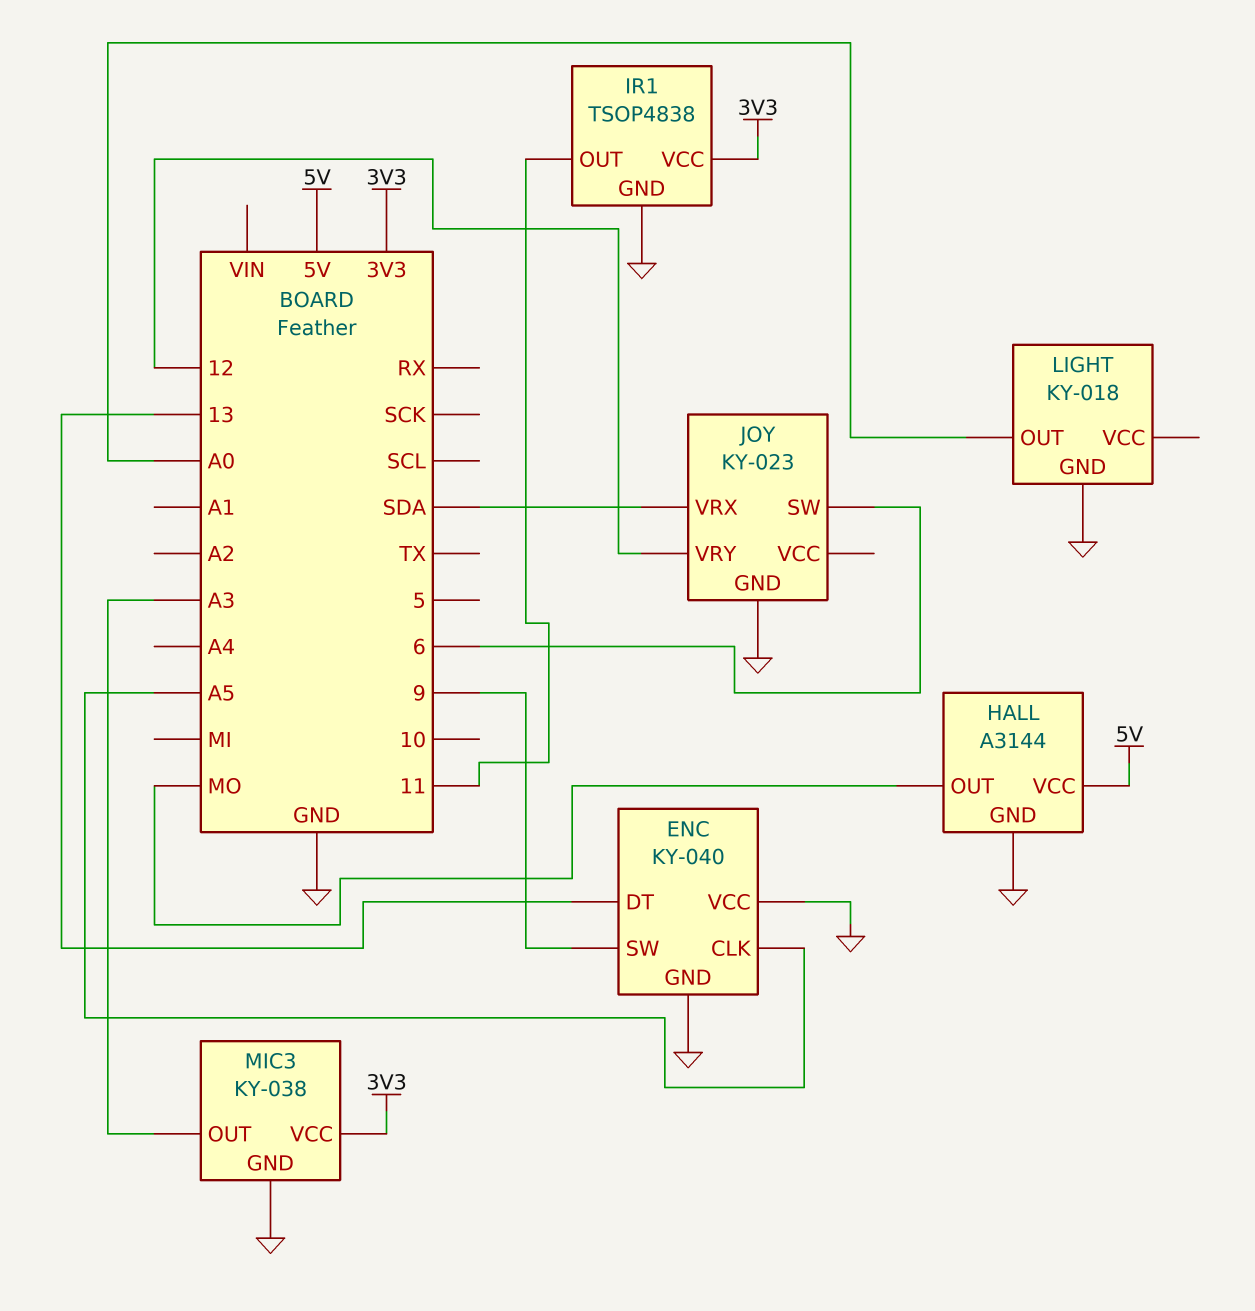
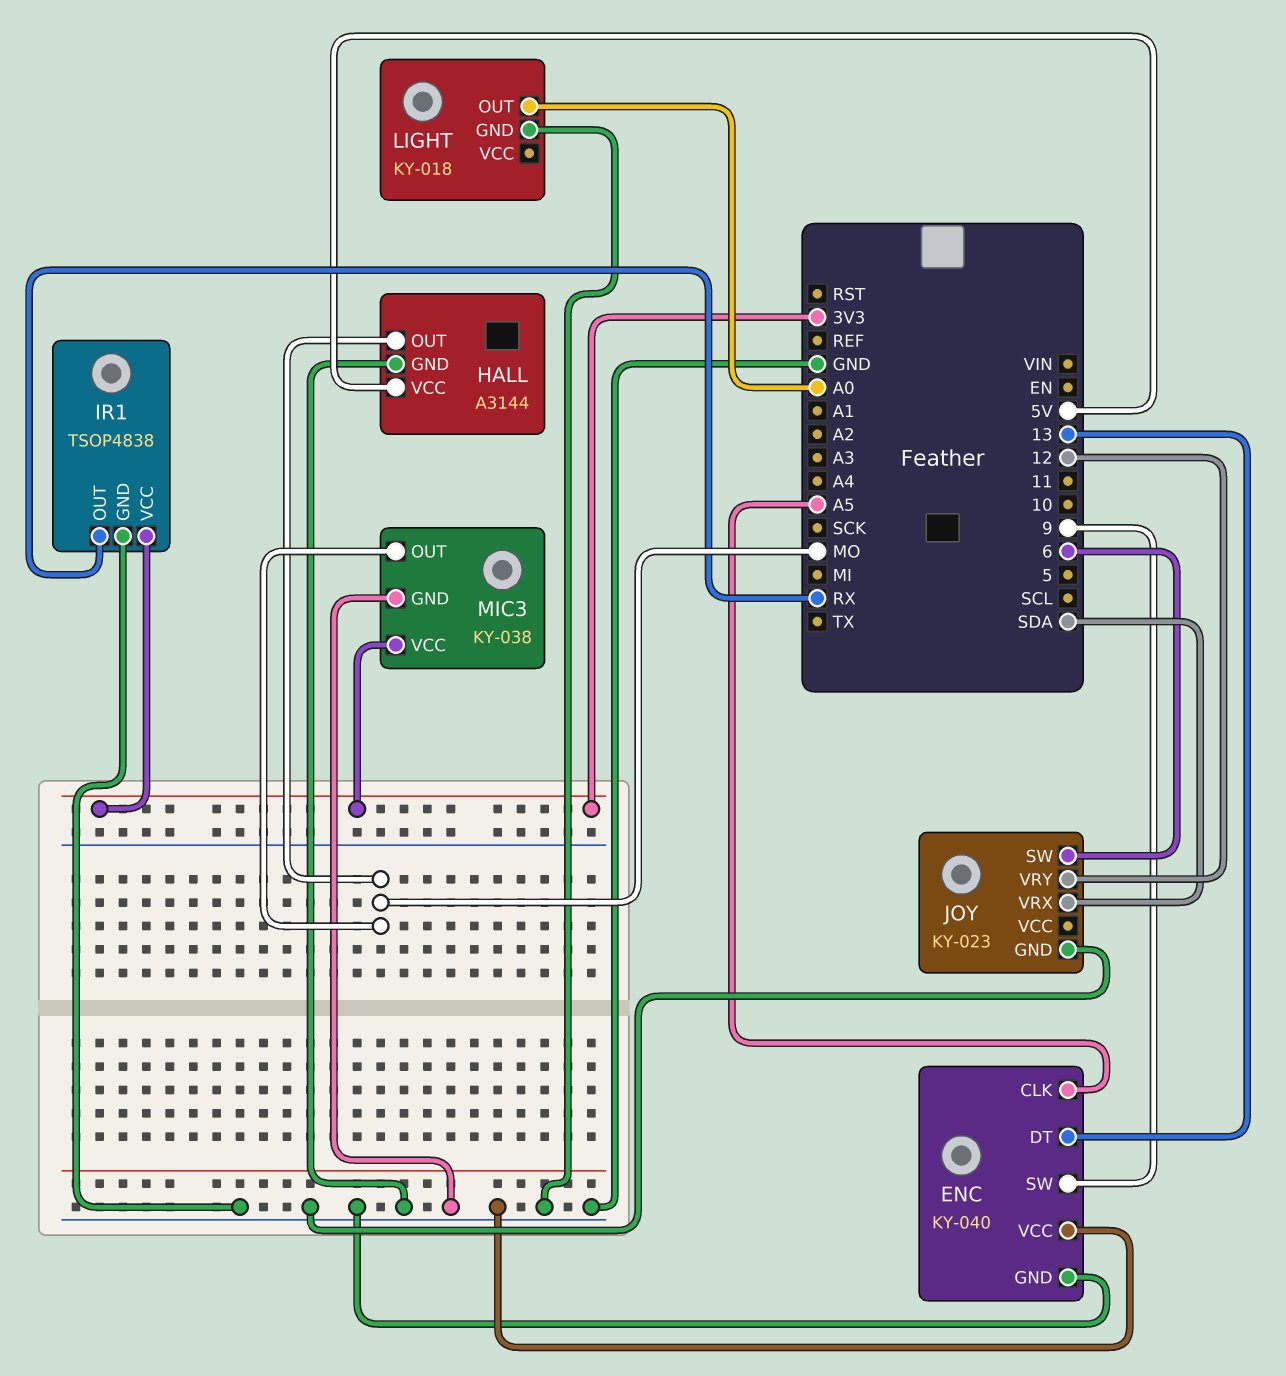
IR1 pin OUT: 11 -> RX
MIC3 pin OUT: A3 -> MO

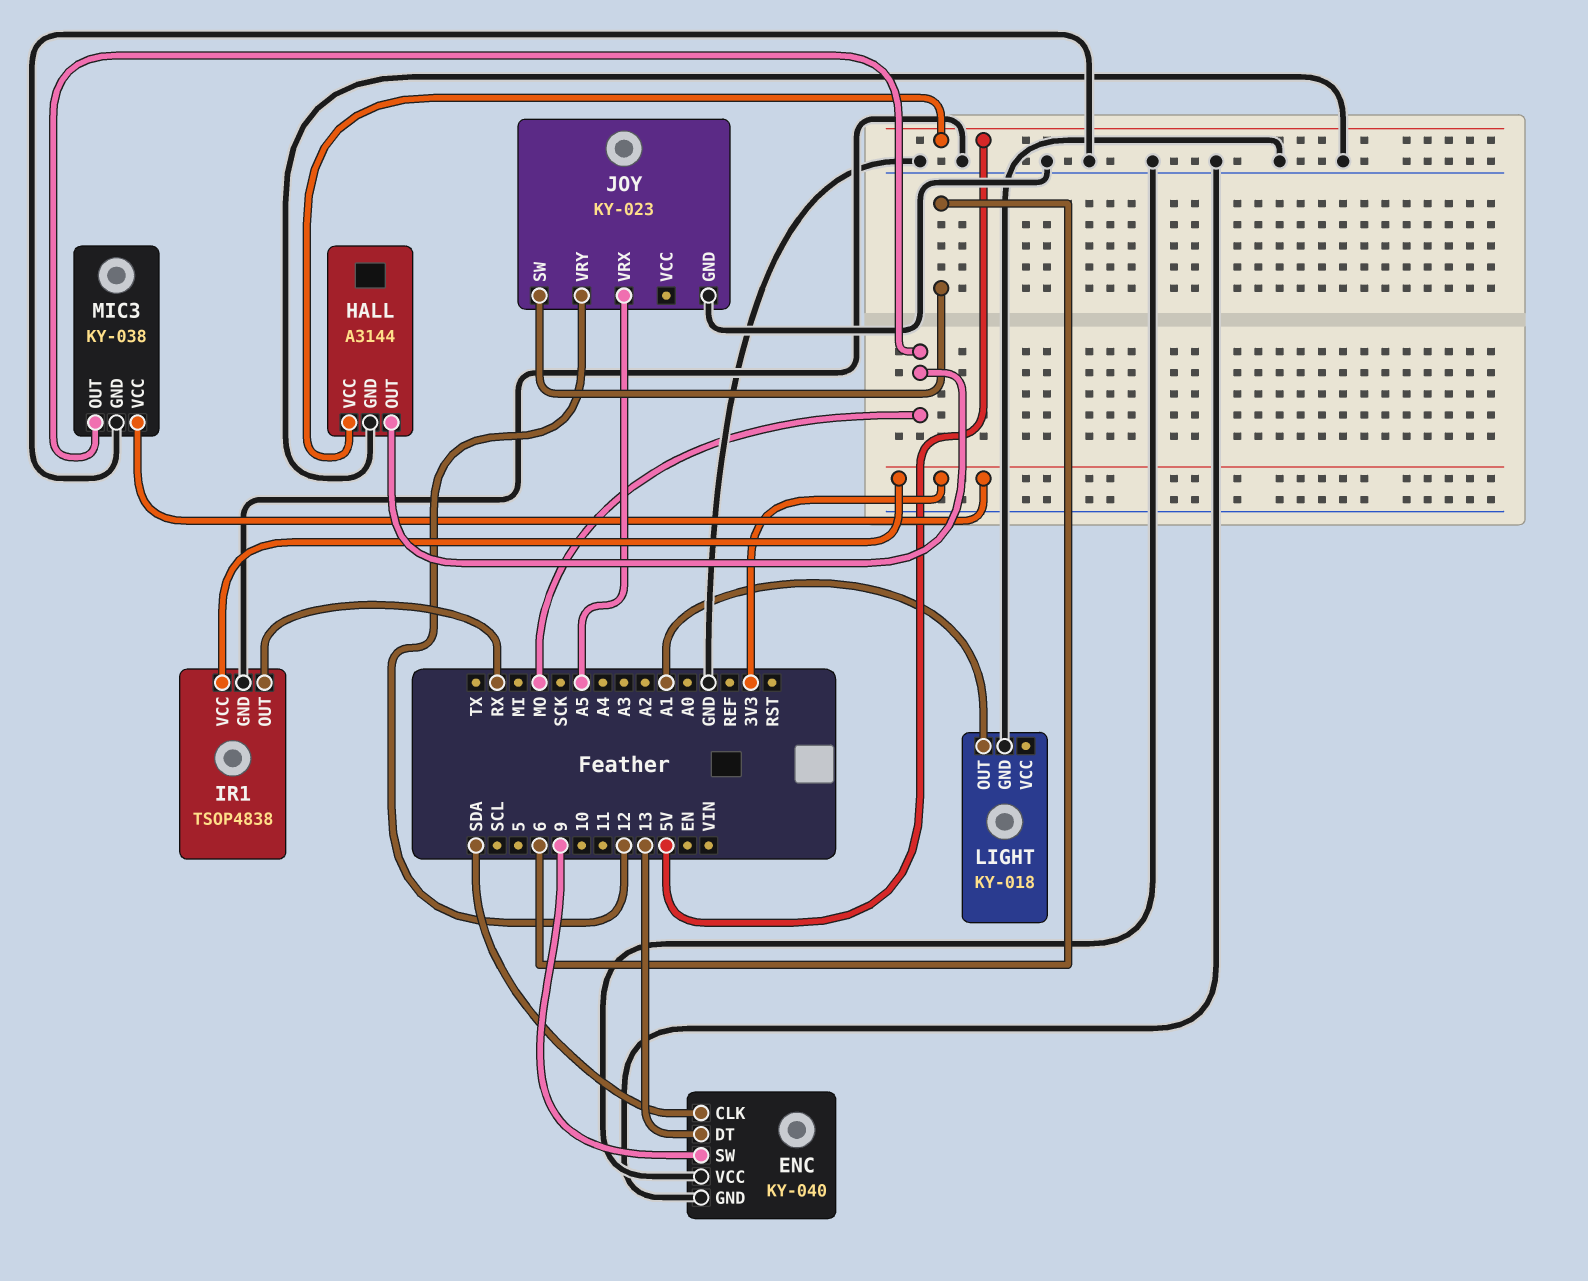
ENC pin CLK: A5 -> SDA
JOY pin VRX: SDA -> A5
LIGHT pin OUT: A0 -> A1

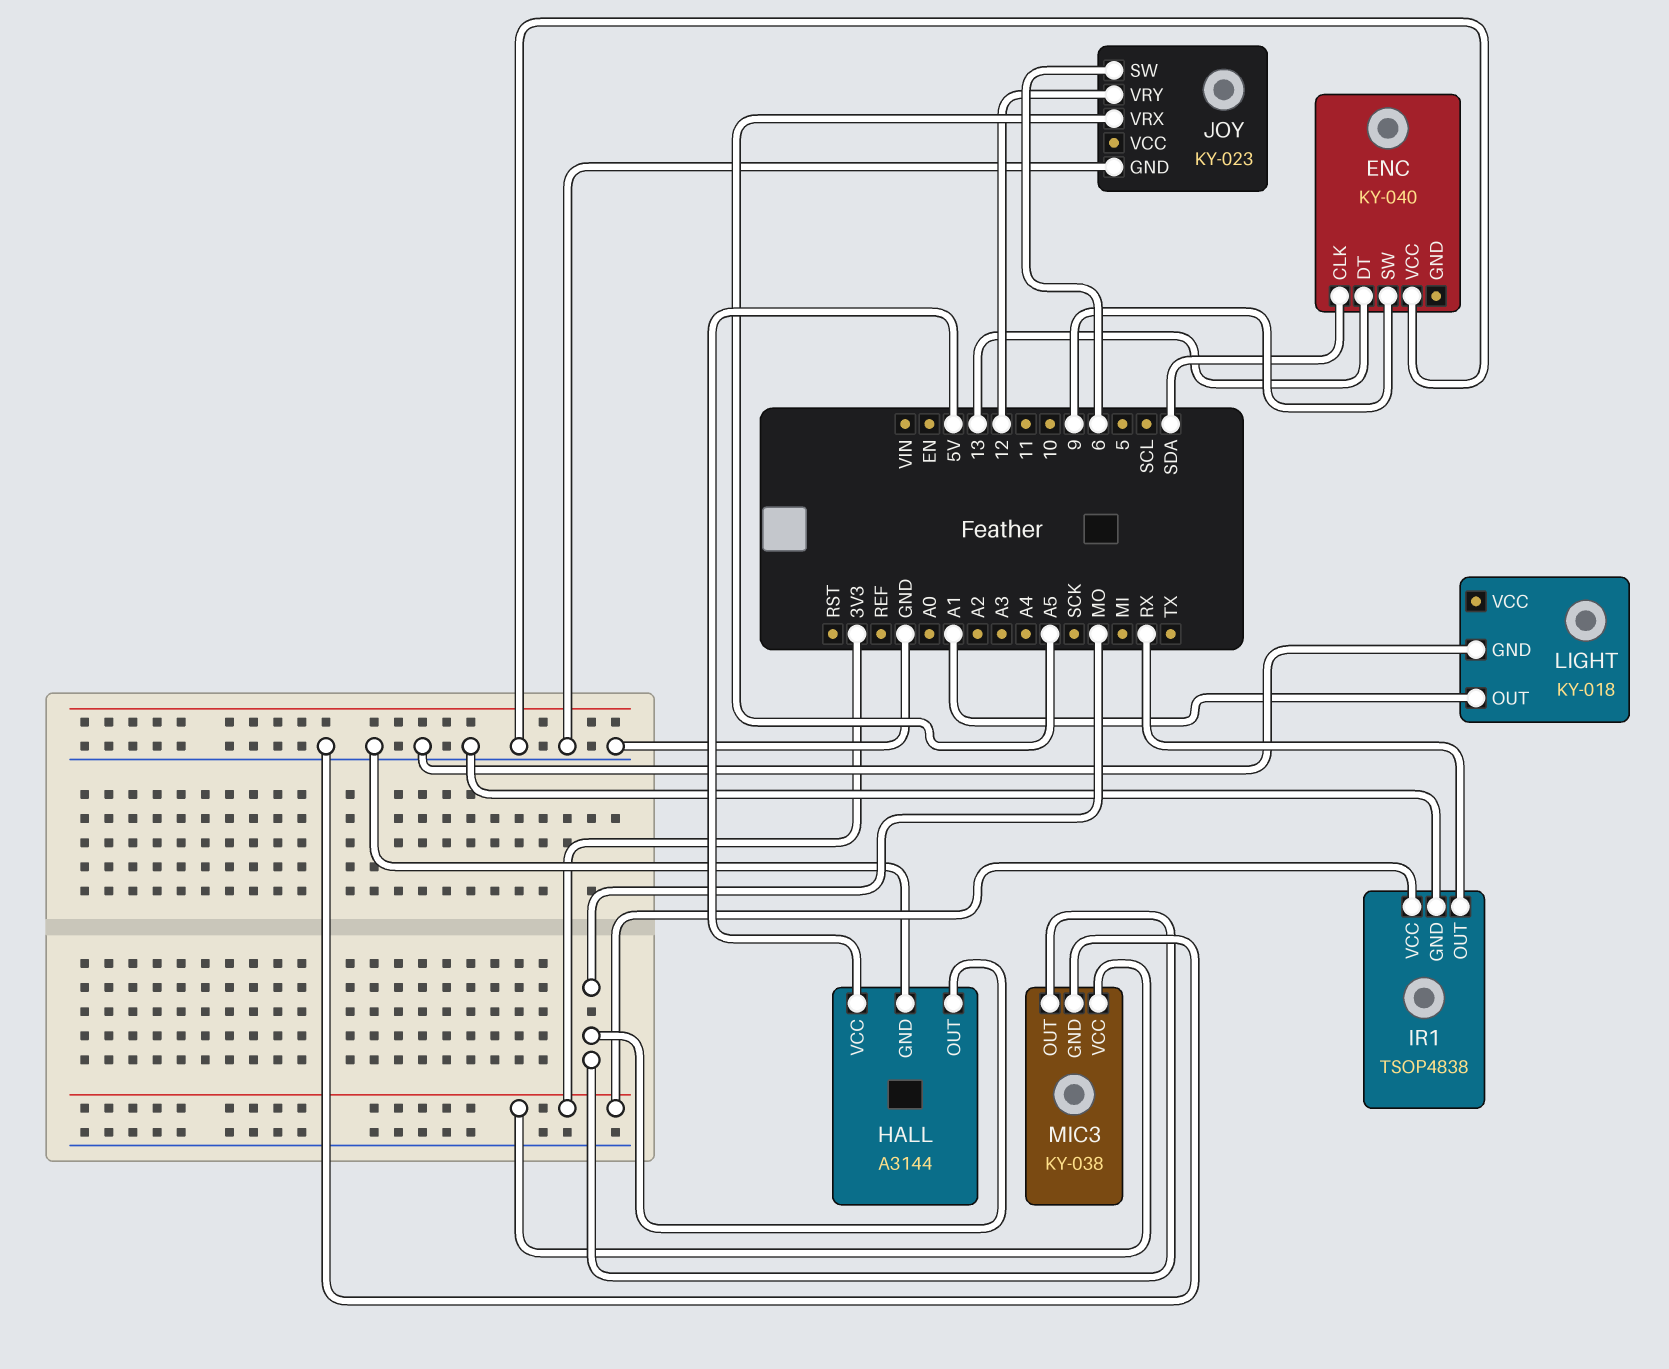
ENC pin GND: GND -> none

